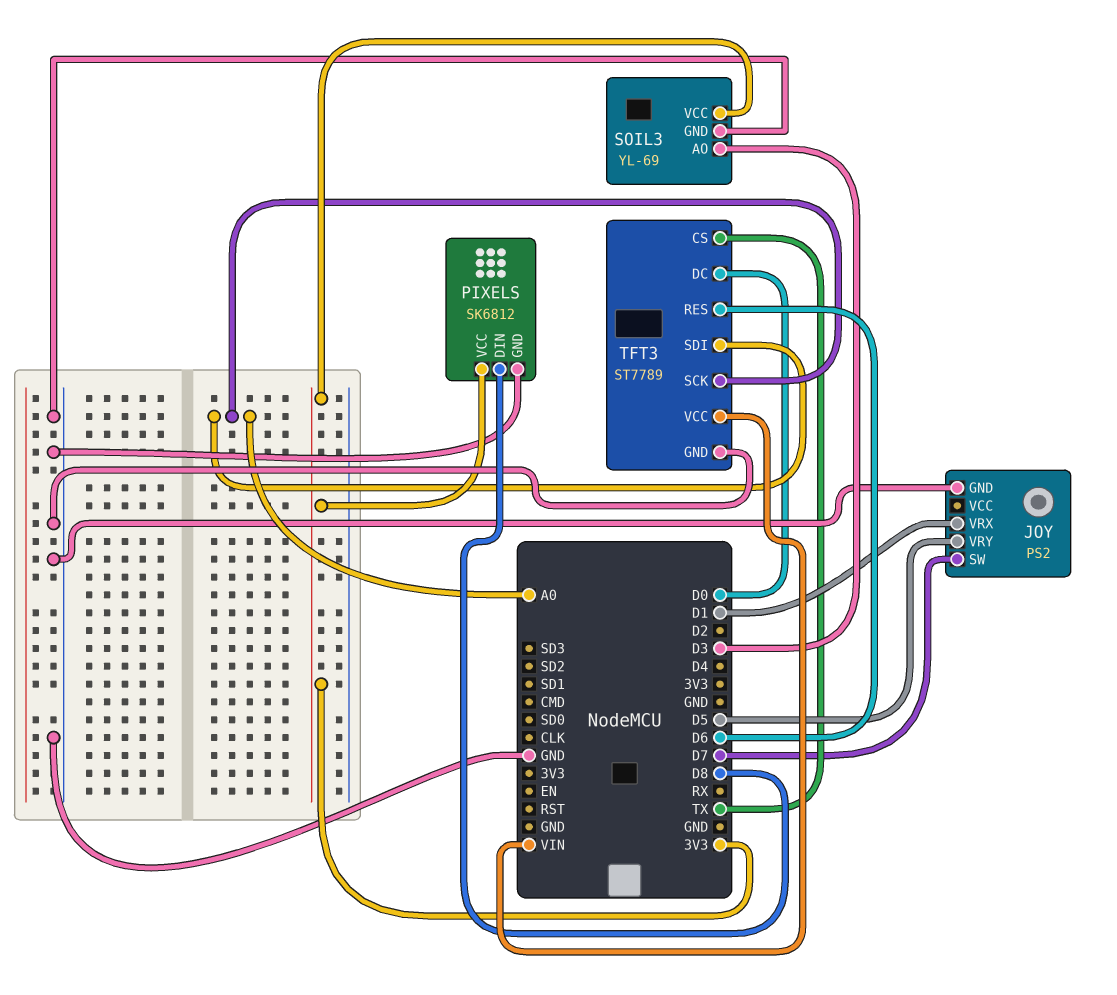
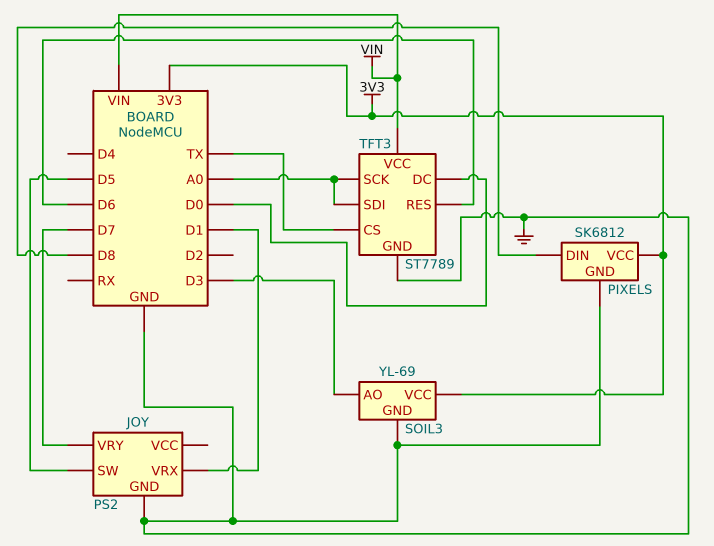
JOY pin SW: D7 -> D5
JOY pin VRY: D5 -> D7

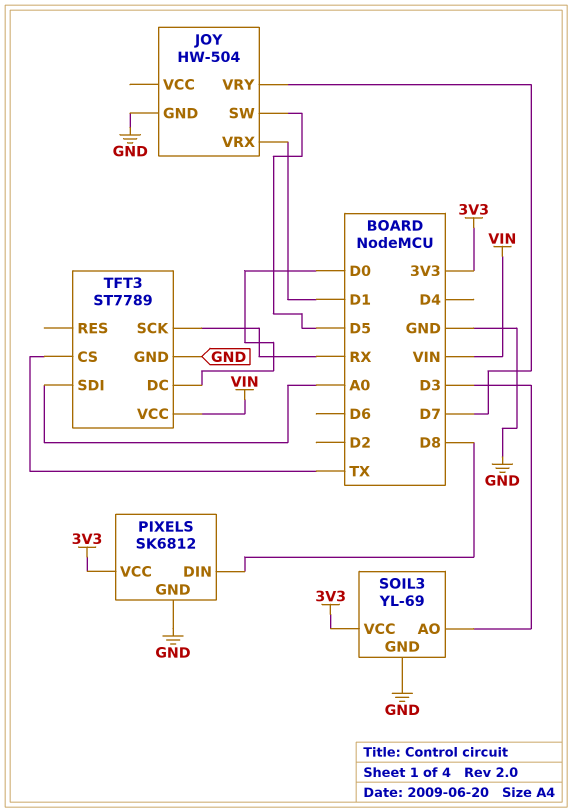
JOY: PS2 -> HW-504
TFT3 pin RES: D6 -> none
TFT3 pin SCK: A0 -> RX

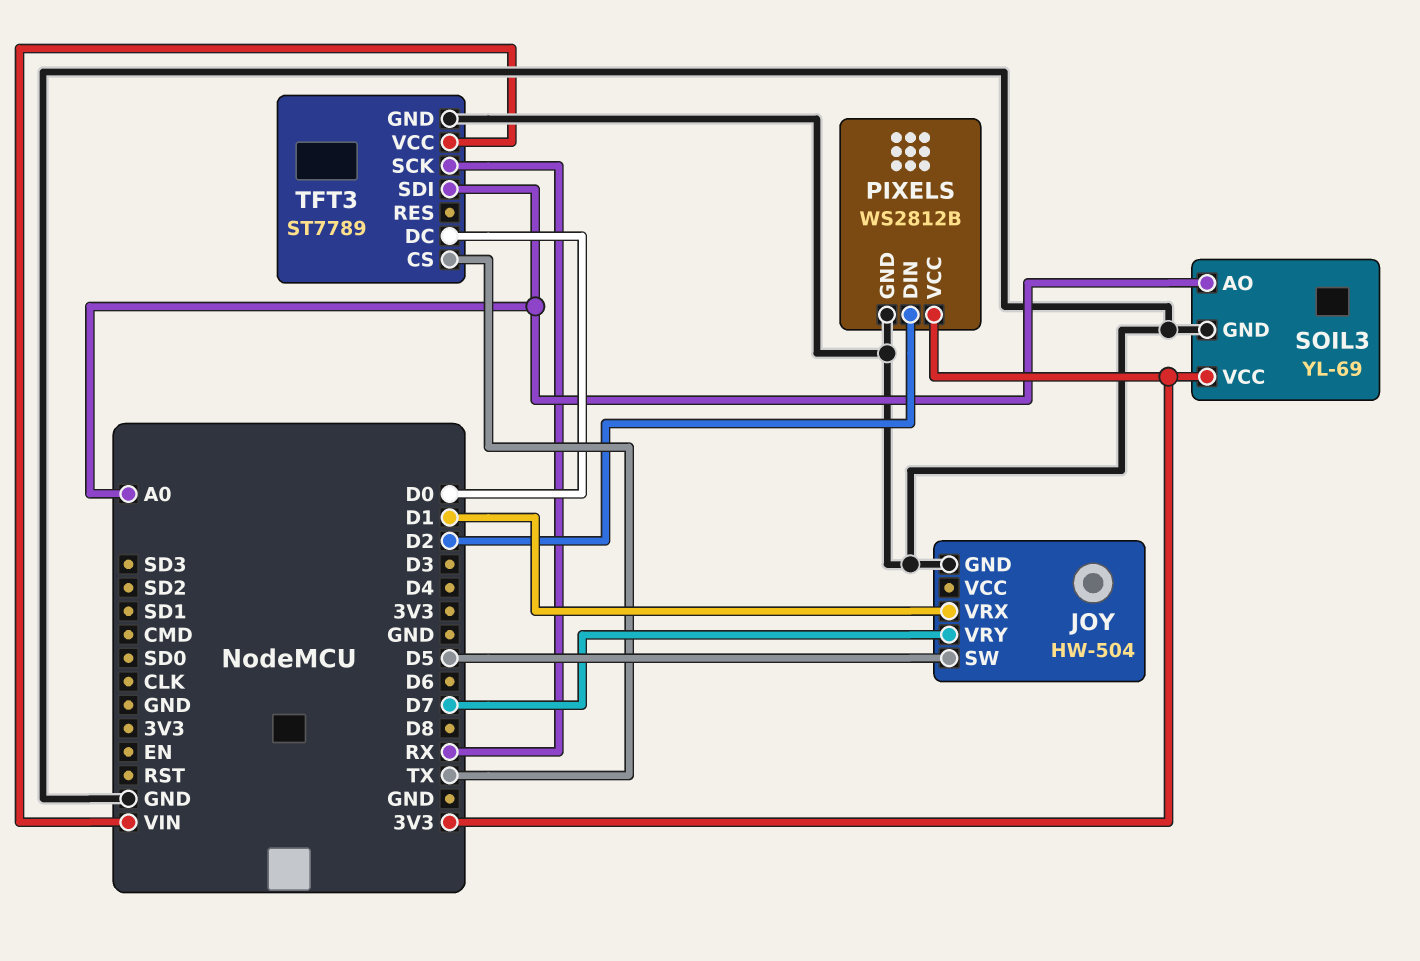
PIXELS: SK6812 -> WS2812B
PIXELS pin DIN: D8 -> D2
SOIL3 pin AO: D3 -> A0

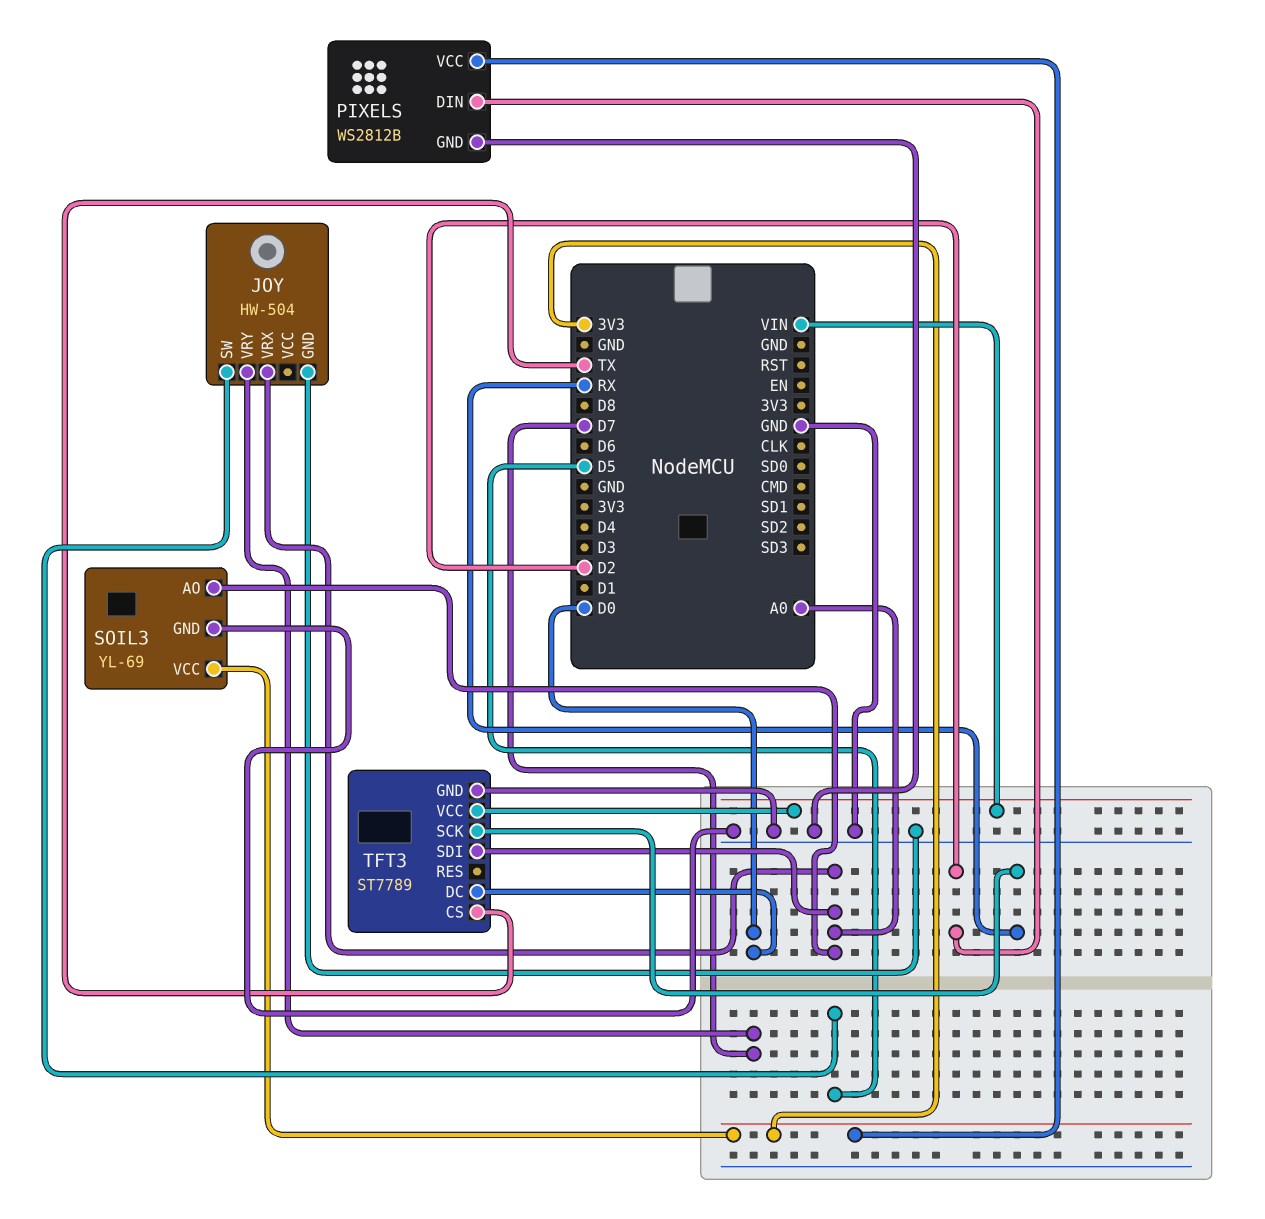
JOY pin VRX: D1 -> A0

